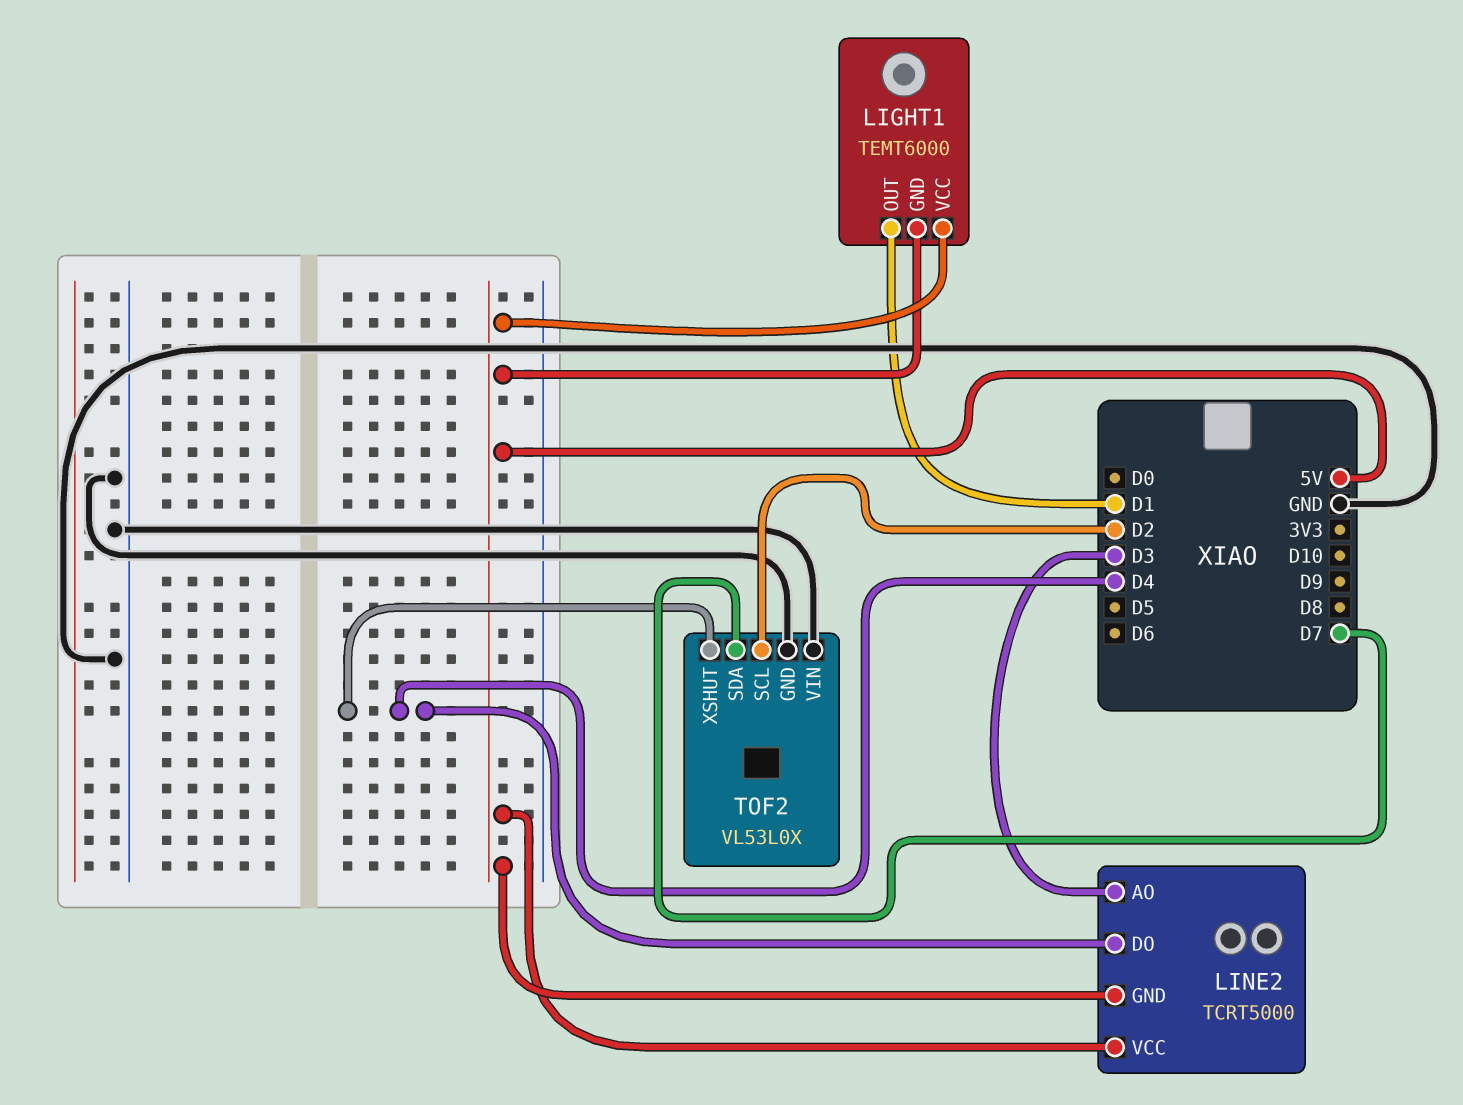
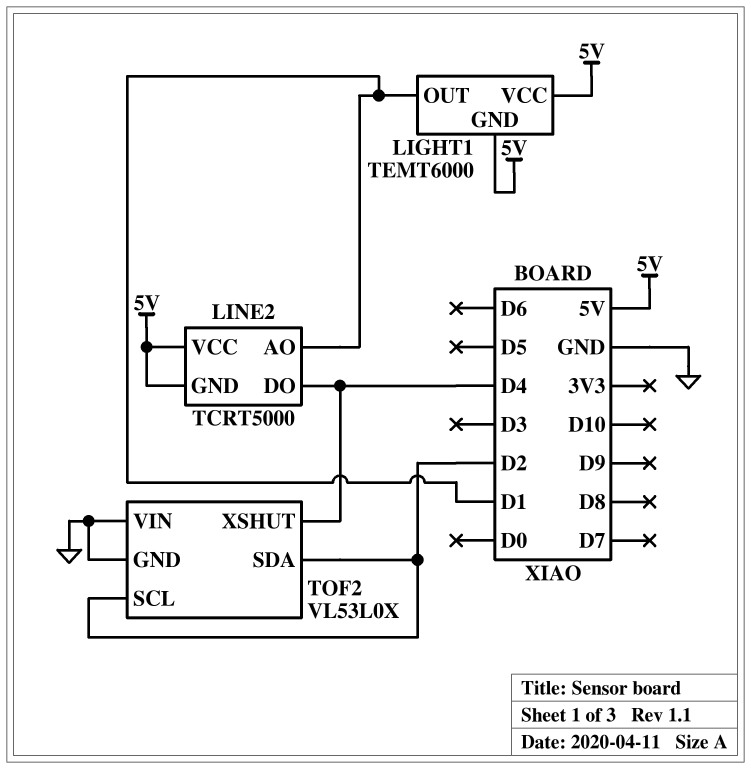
LINE2 pin AO: D3 -> D1
TOF2 pin SDA: D7 -> D2

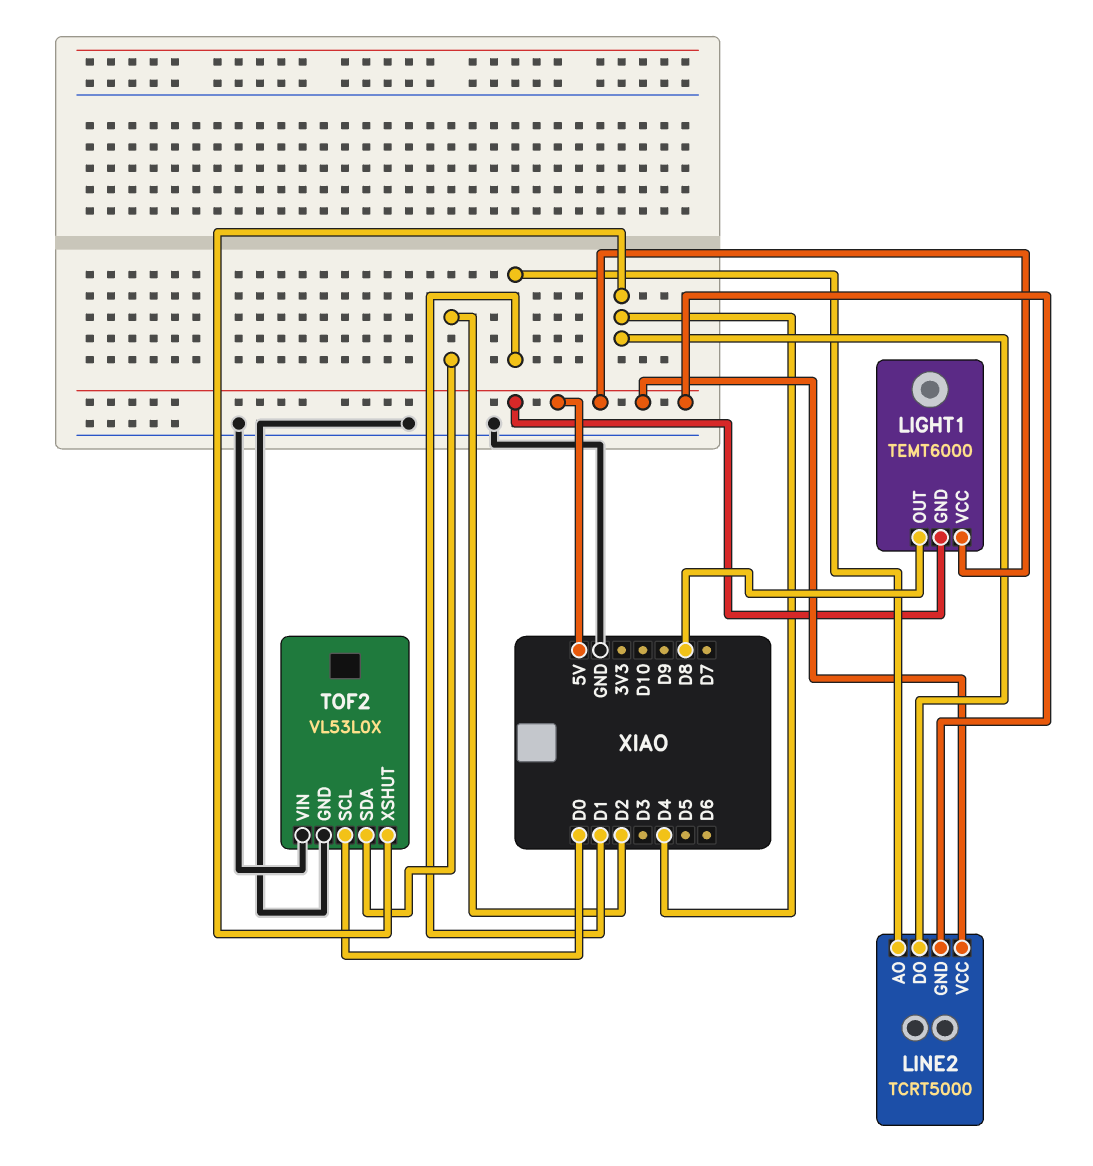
LIGHT1 pin OUT: D1 -> D8
TOF2 pin SCL: D2 -> D0

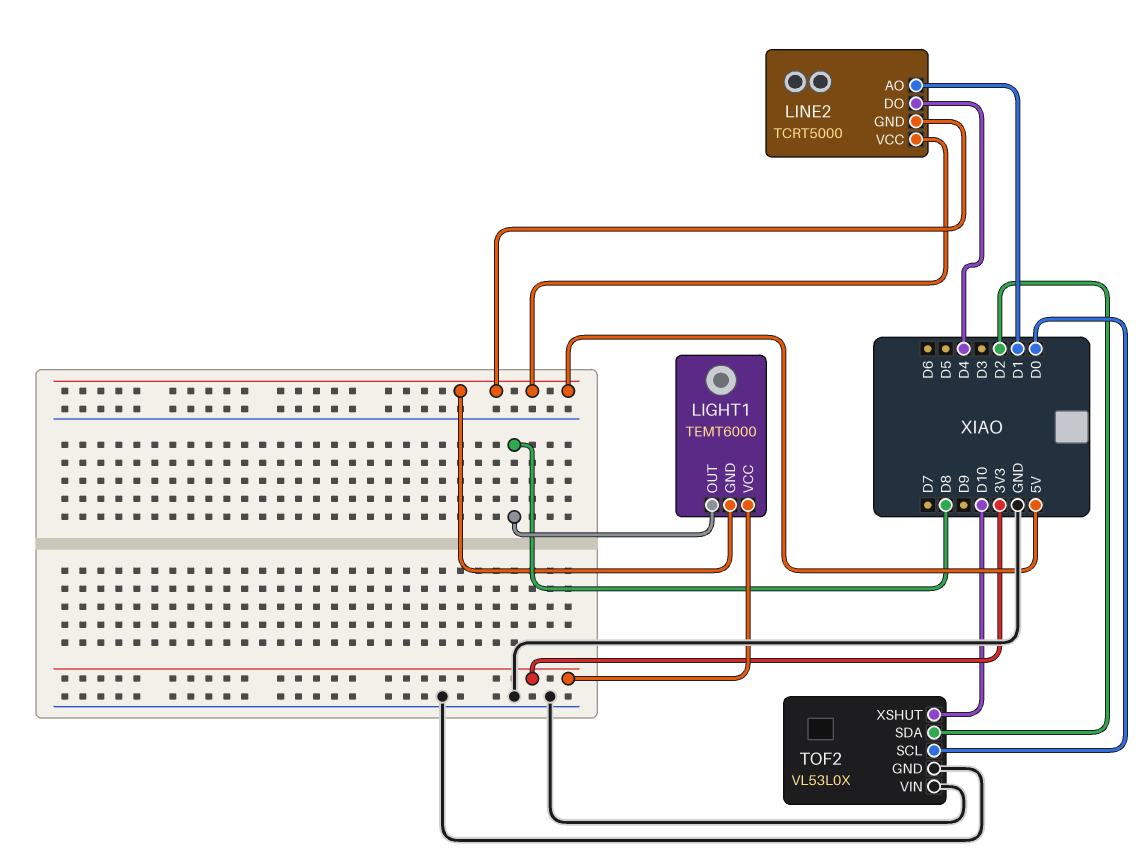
LIGHT1 pin VCC: 5V -> 3V3
TOF2 pin XSHUT: D4 -> D10

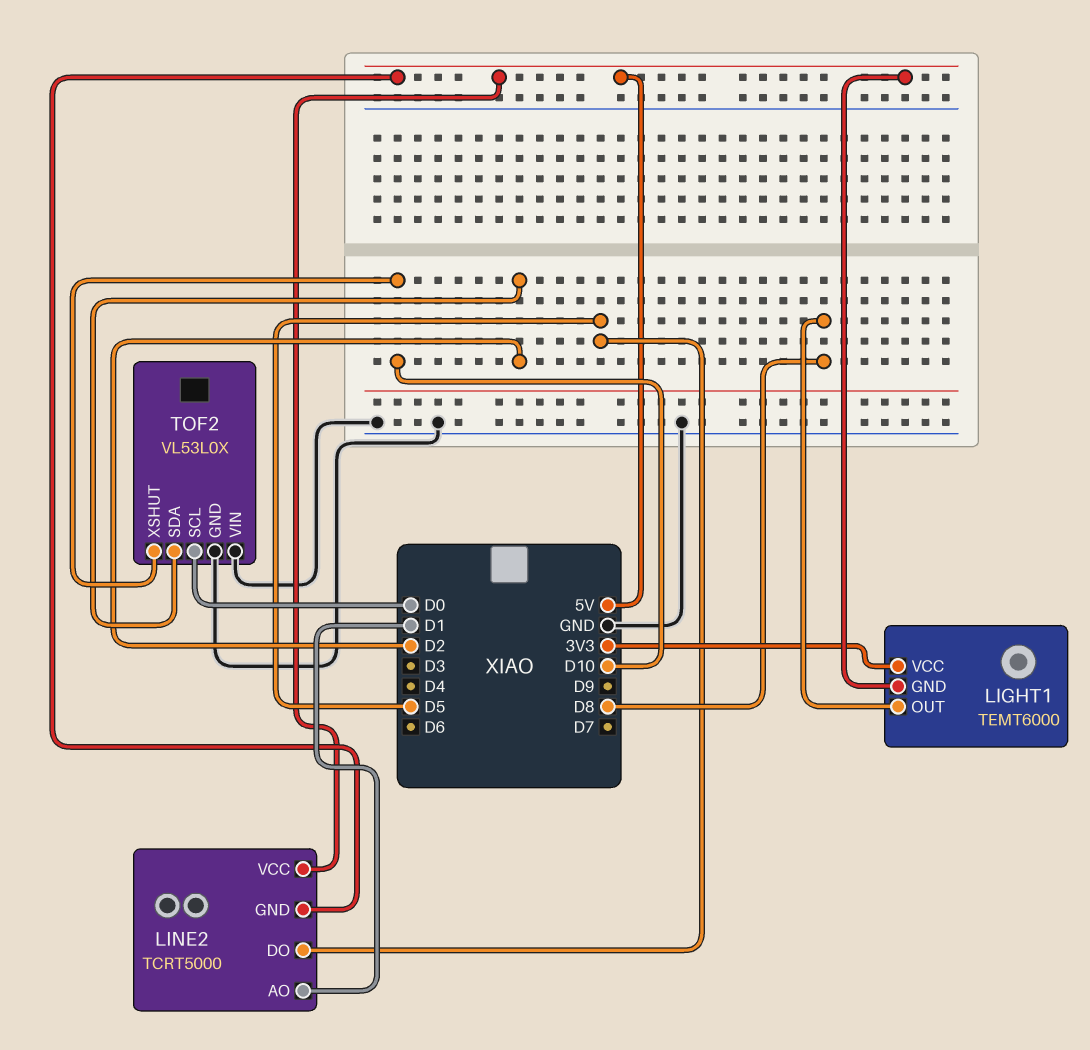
LINE2 pin DO: D4 -> D5

